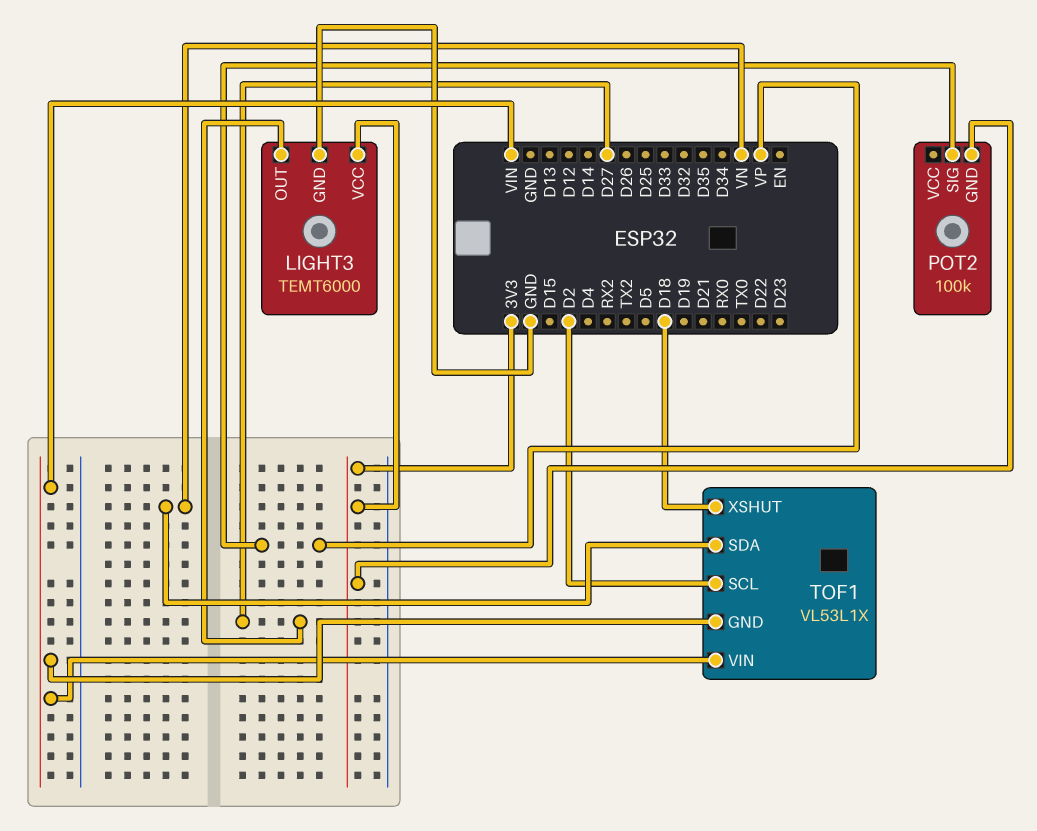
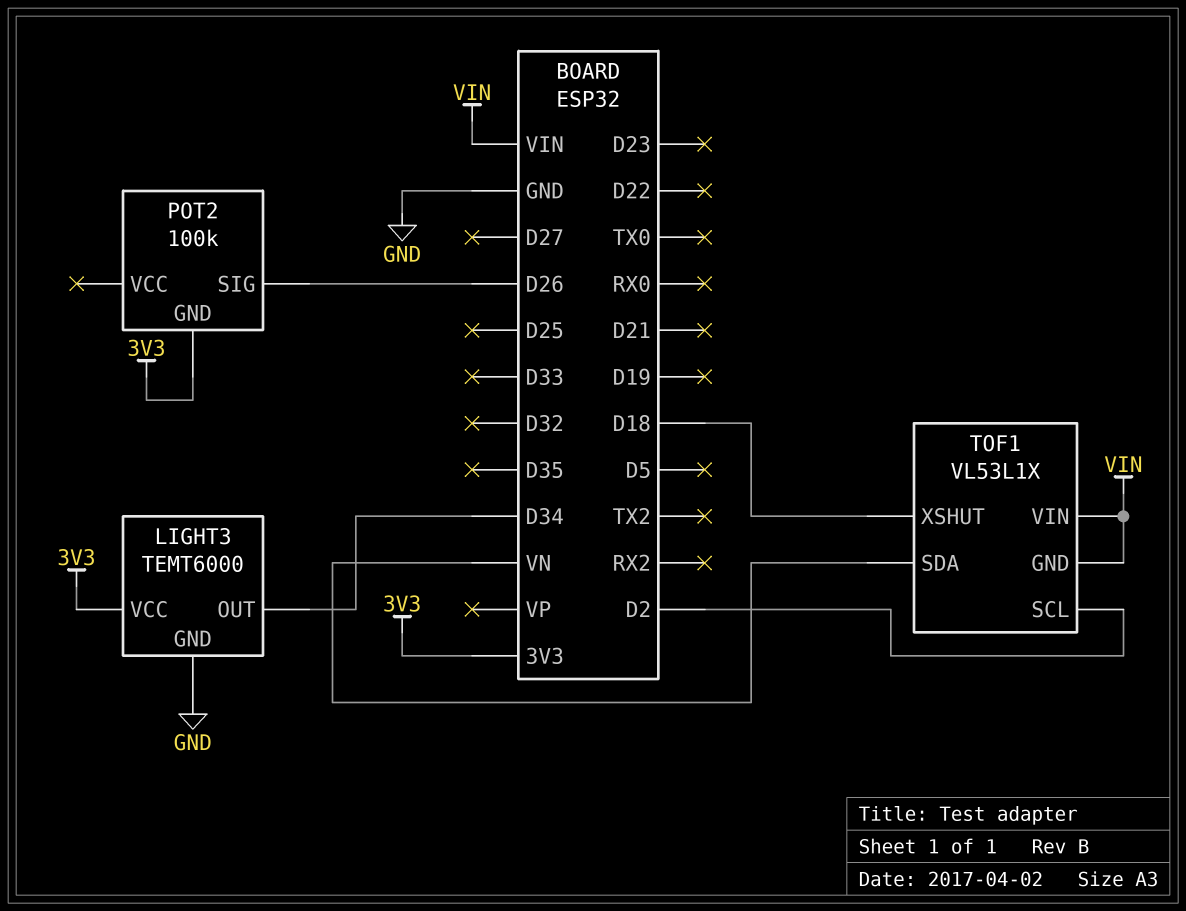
LIGHT3 pin OUT: D27 -> D34
POT2 pin SIG: VP -> D26

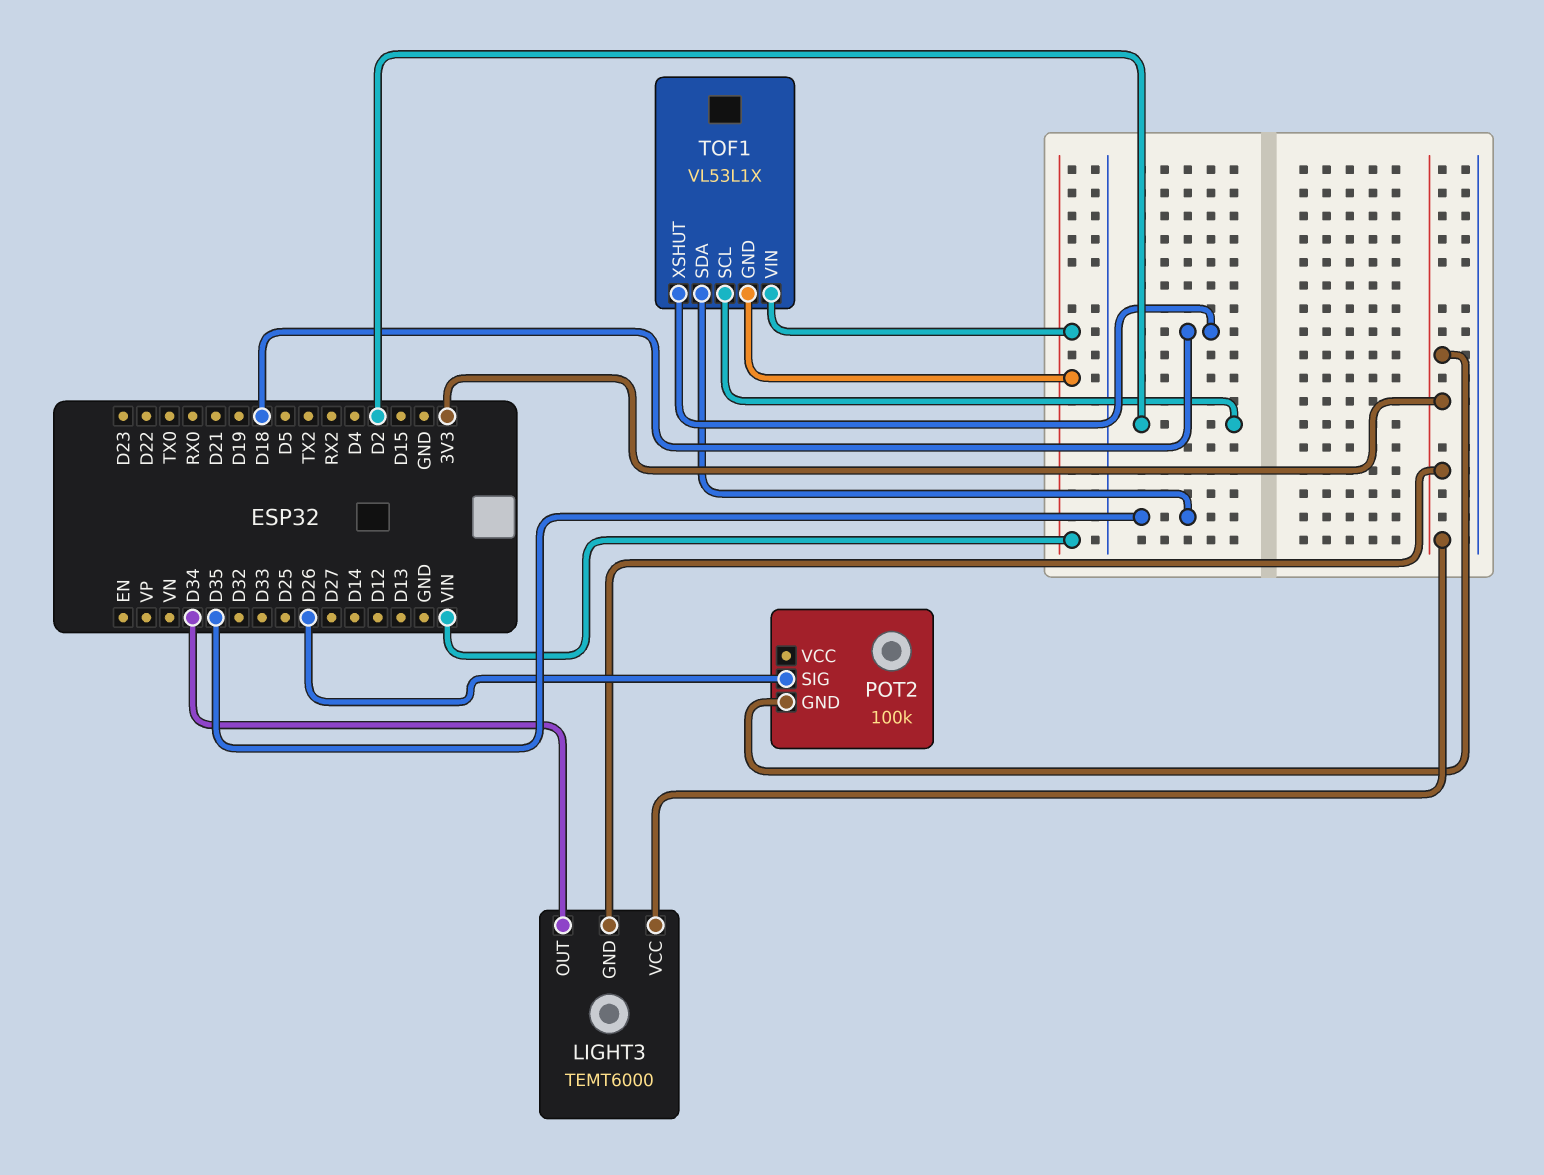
LIGHT3 pin GND: GND -> 3V3
TOF1 pin SDA: VN -> D35

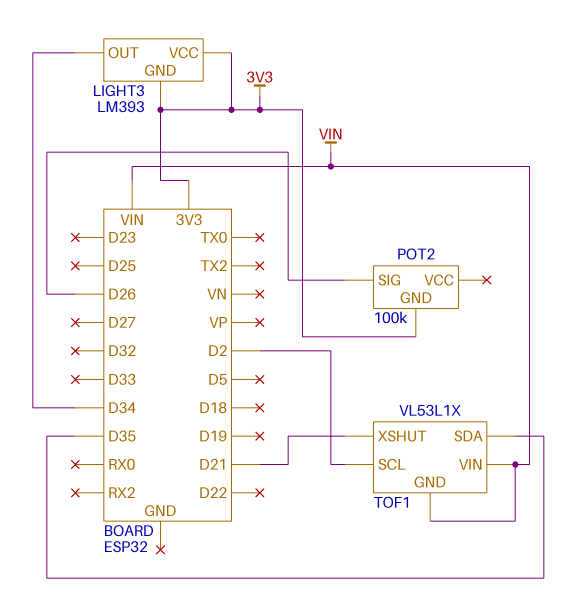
LIGHT3: TEMT6000 -> LM393
TOF1 pin XSHUT: D18 -> D21

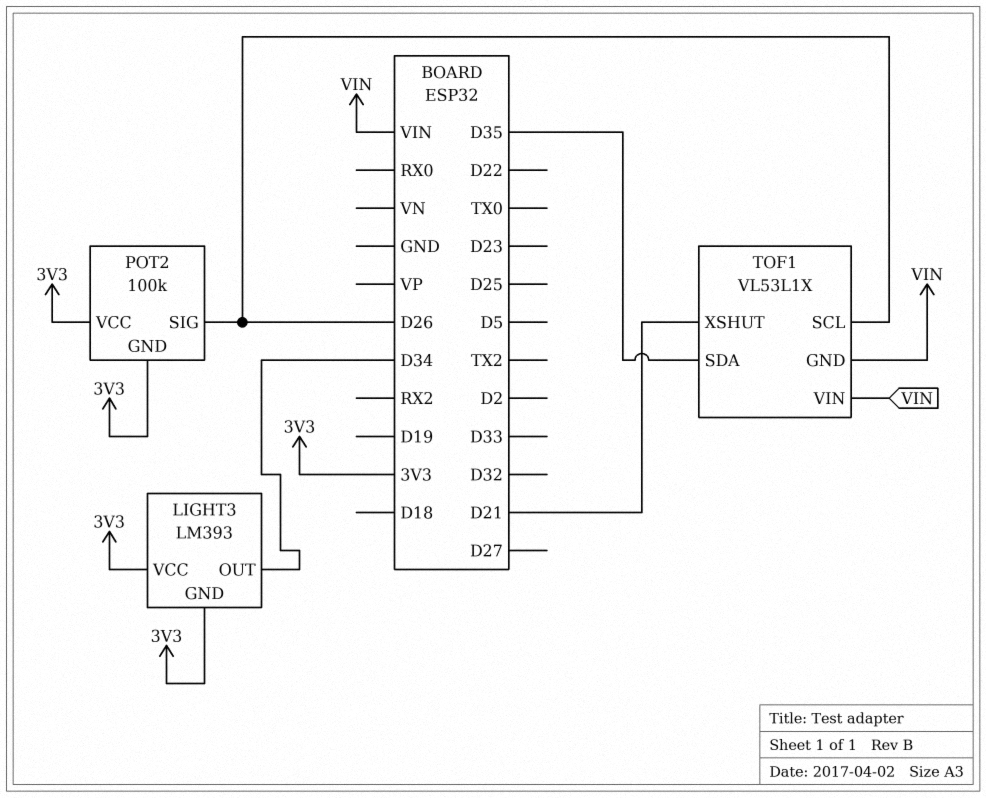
POT2 pin VCC: none -> 3V3
TOF1 pin SCL: D2 -> D26

